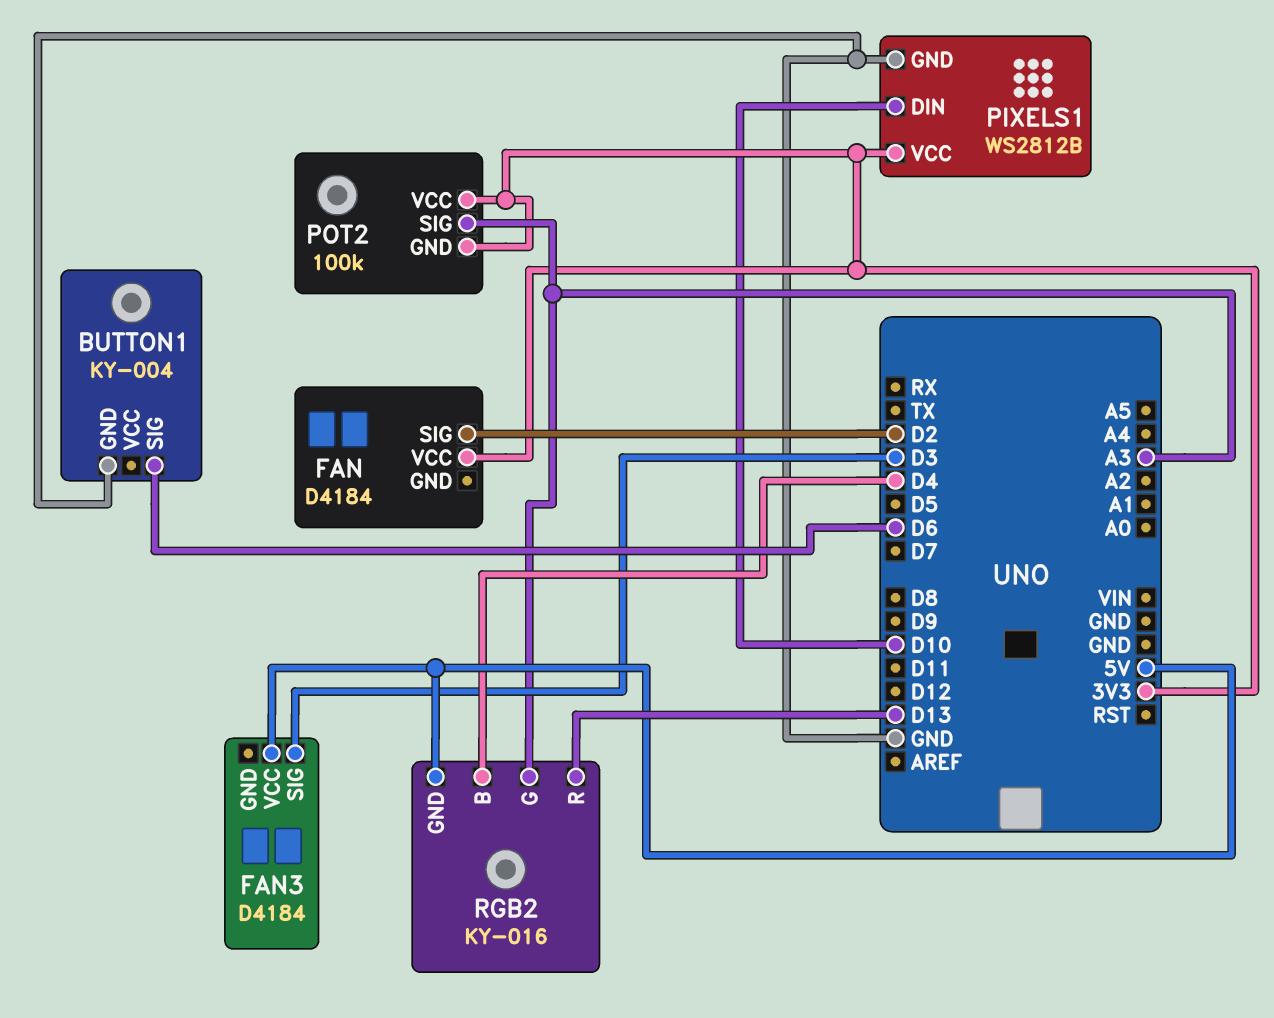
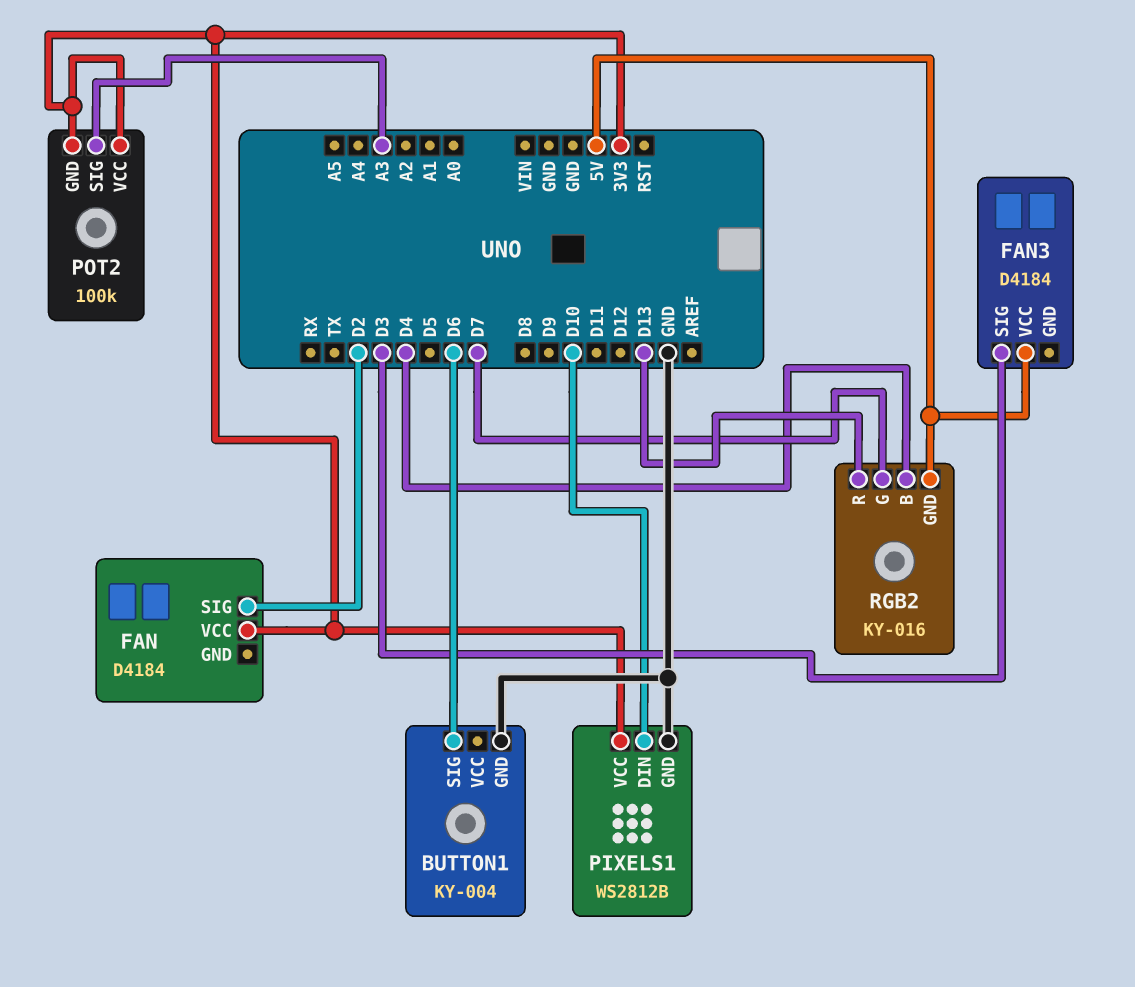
RGB2 pin G: A3 -> D7

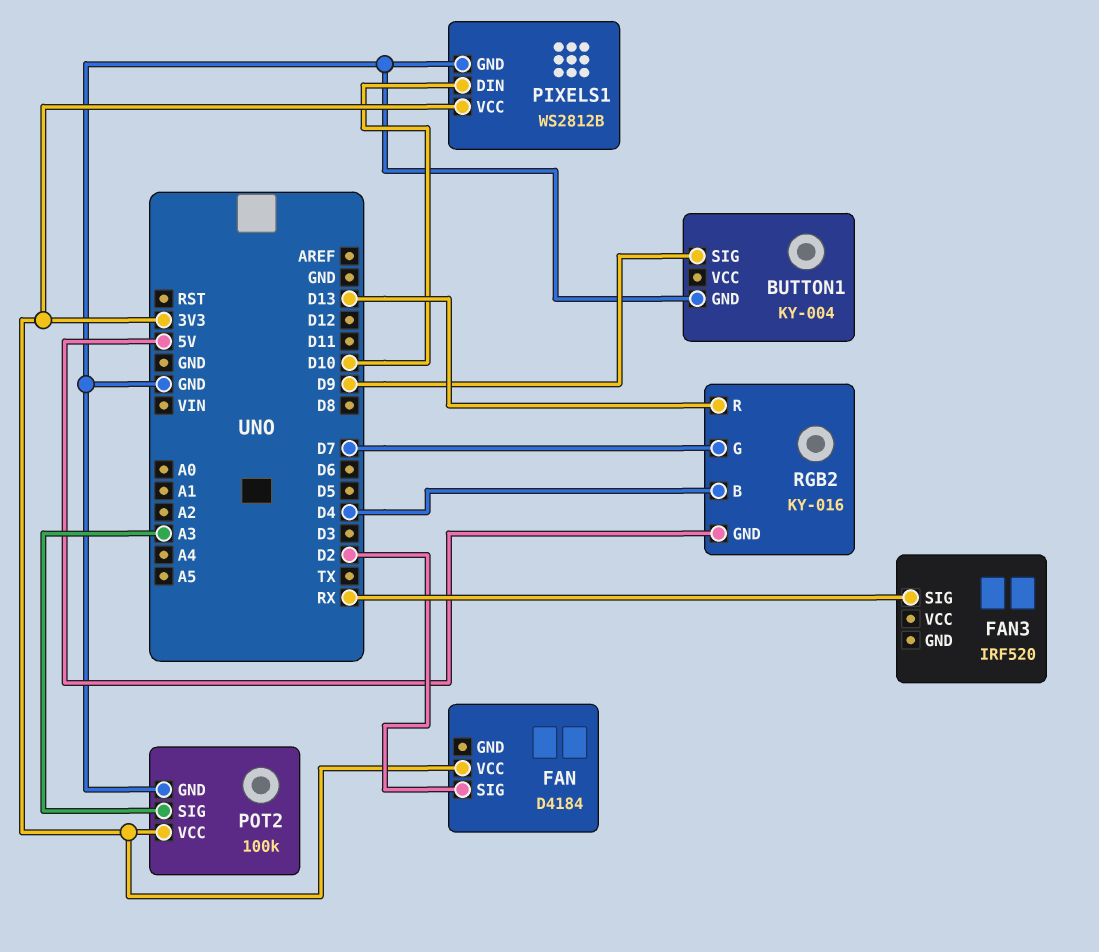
BUTTON1 pin SIG: D6 -> D9
FAN3: D4184 -> IRF520
FAN3 pin SIG: D3 -> RX
FAN3 pin VCC: 5V -> none
POT2 pin GND: 3V3 -> GND

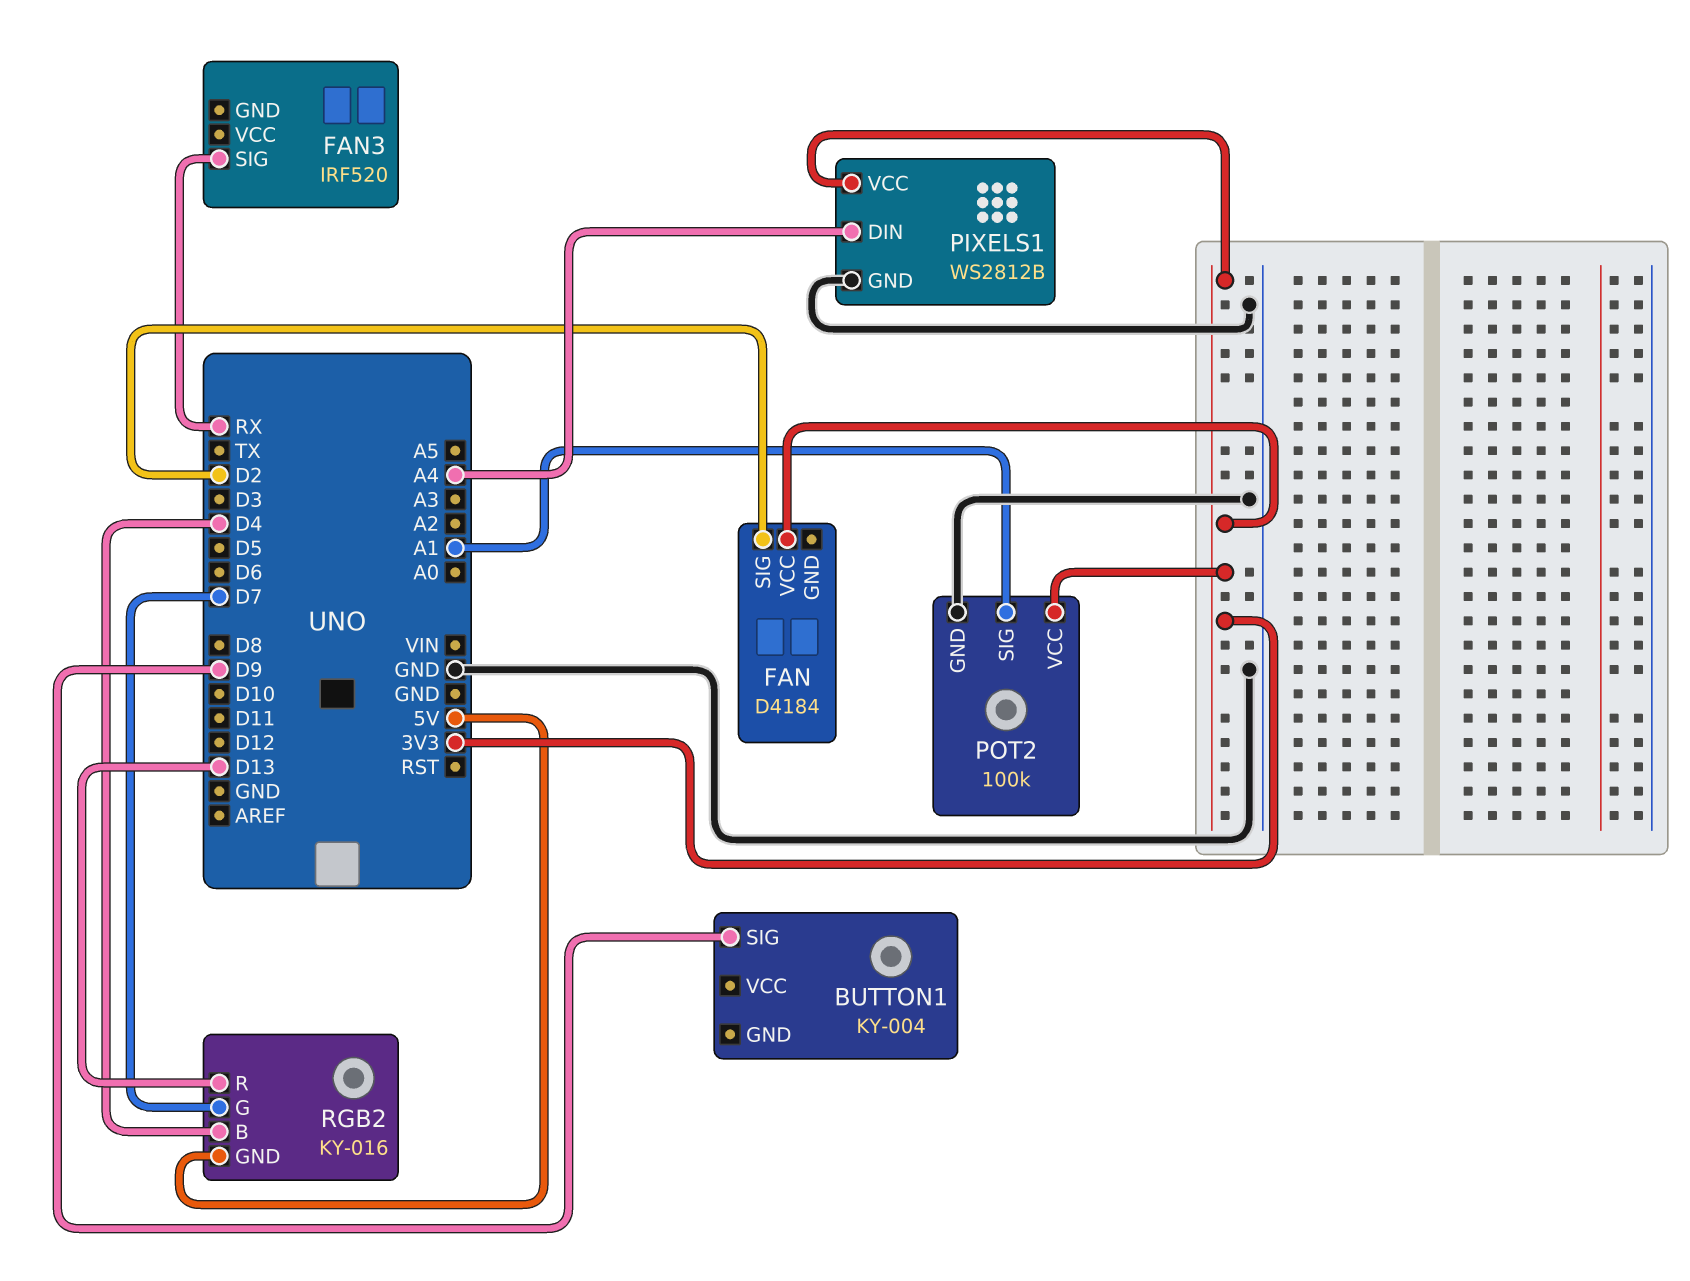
BUTTON1 pin GND: GND -> none
PIXELS1 pin DIN: D10 -> A4
POT2 pin SIG: A3 -> A1

